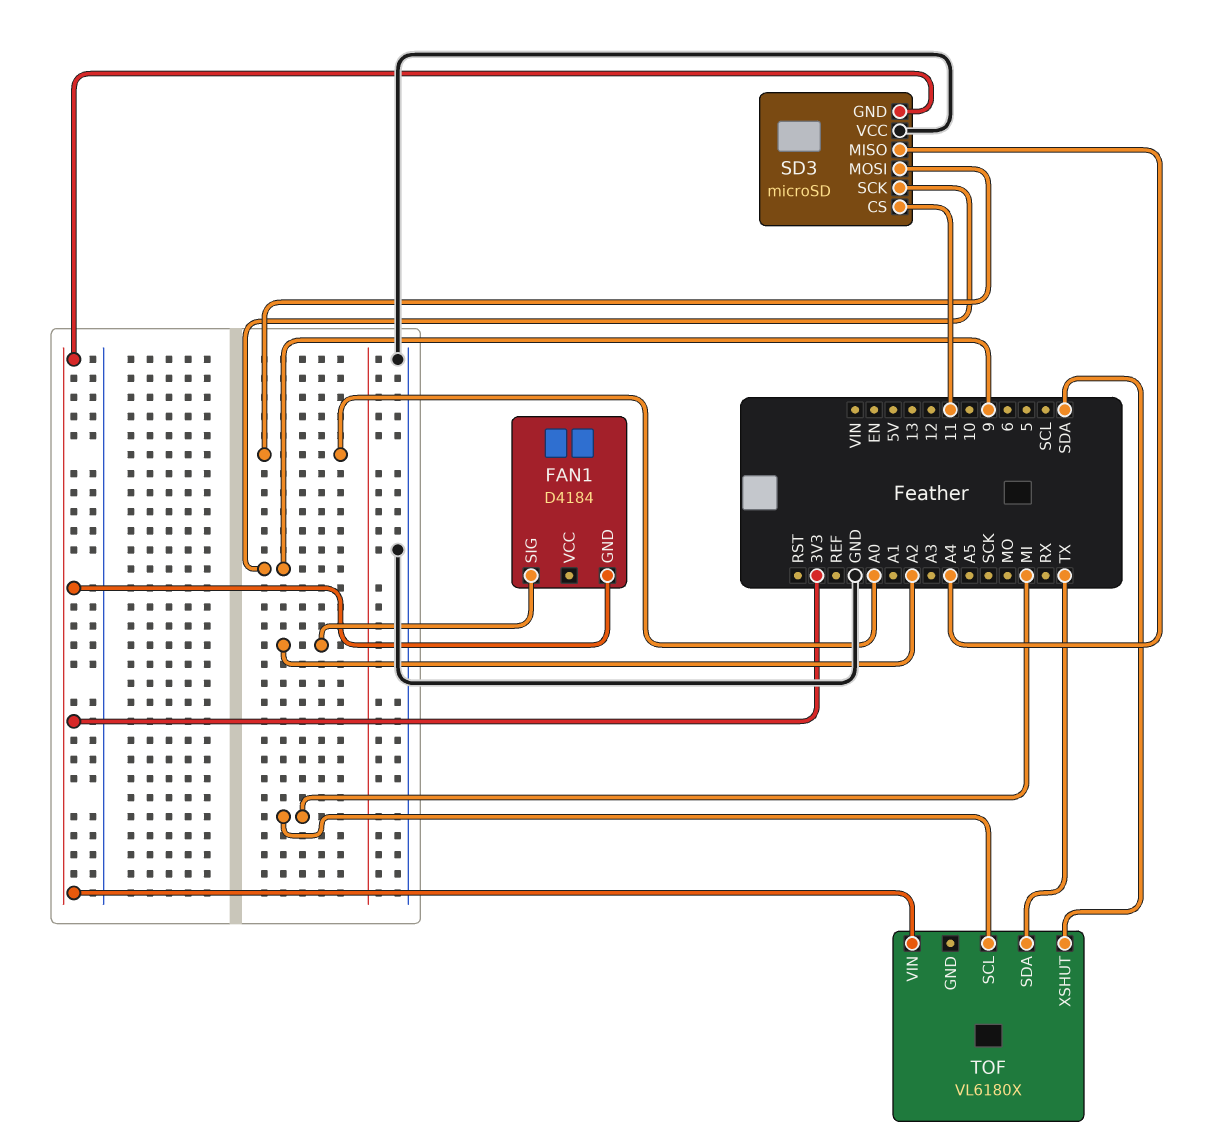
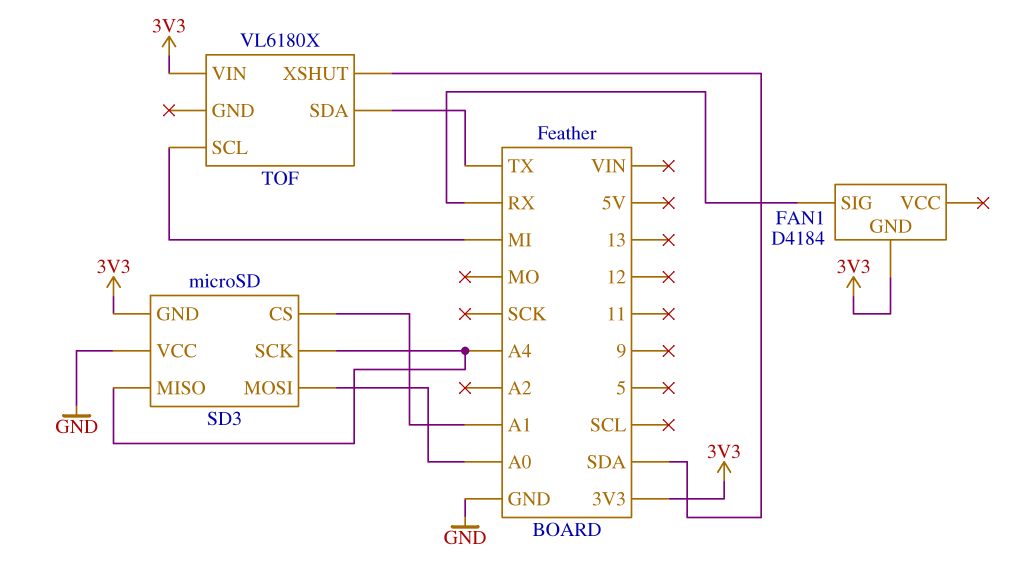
FAN1 pin SIG: A2 -> RX
SD3 pin CS: 11 -> A1
SD3 pin SCK: 9 -> A4

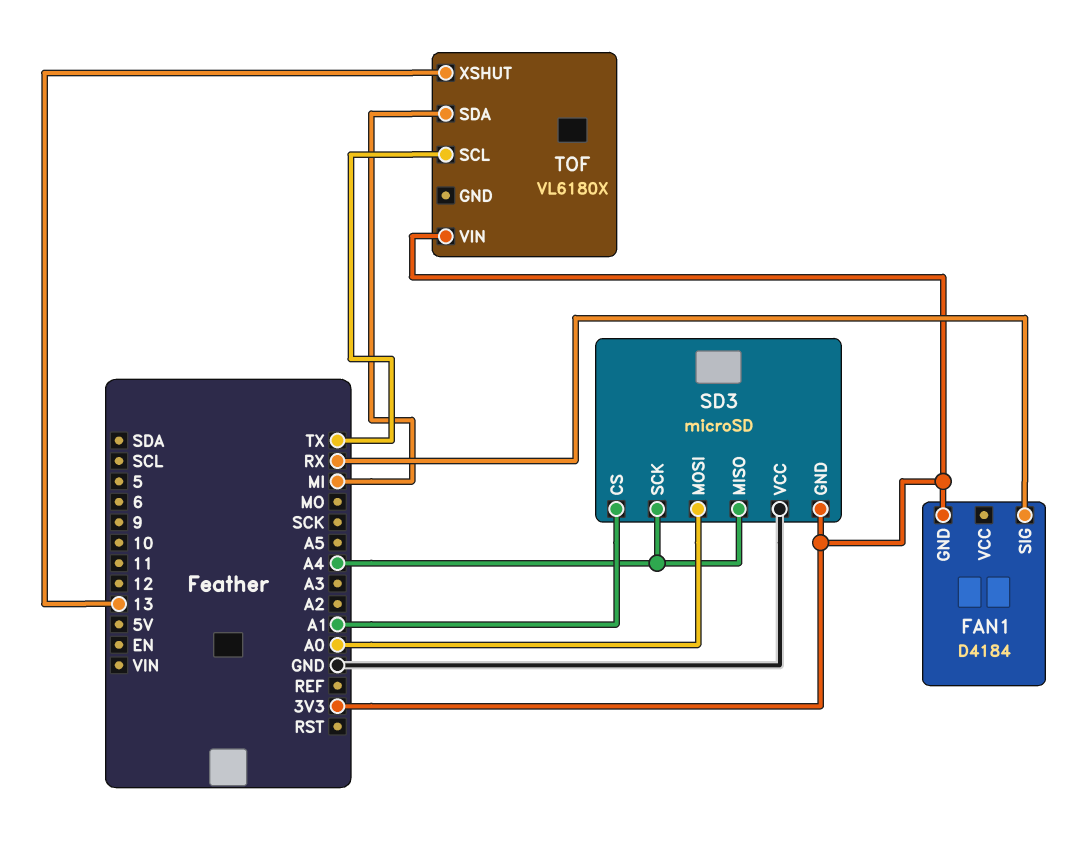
TOF pin SCL: MI -> TX
TOF pin SDA: TX -> MI
TOF pin XSHUT: SDA -> 13

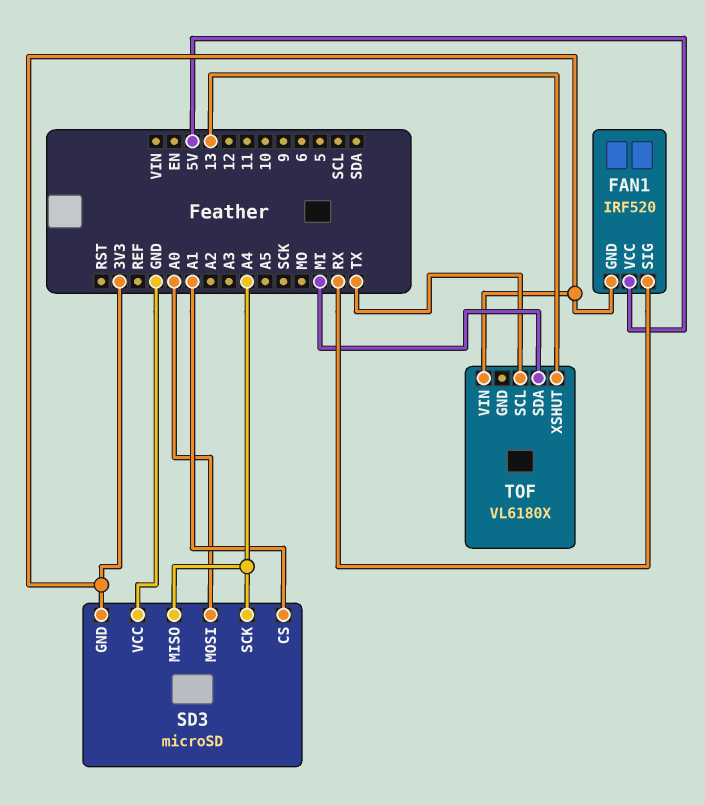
FAN1: D4184 -> IRF520
FAN1 pin VCC: none -> 5V

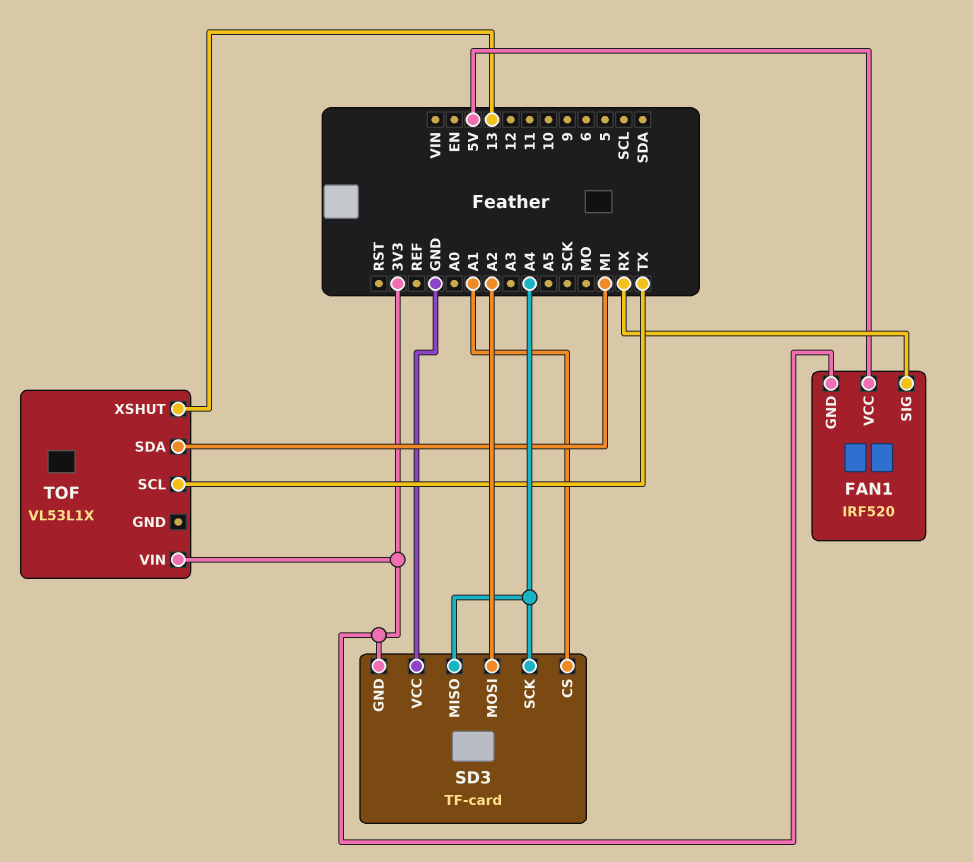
SD3: microSD -> TF-card
SD3 pin MOSI: A0 -> A2
TOF: VL6180X -> VL53L1X

